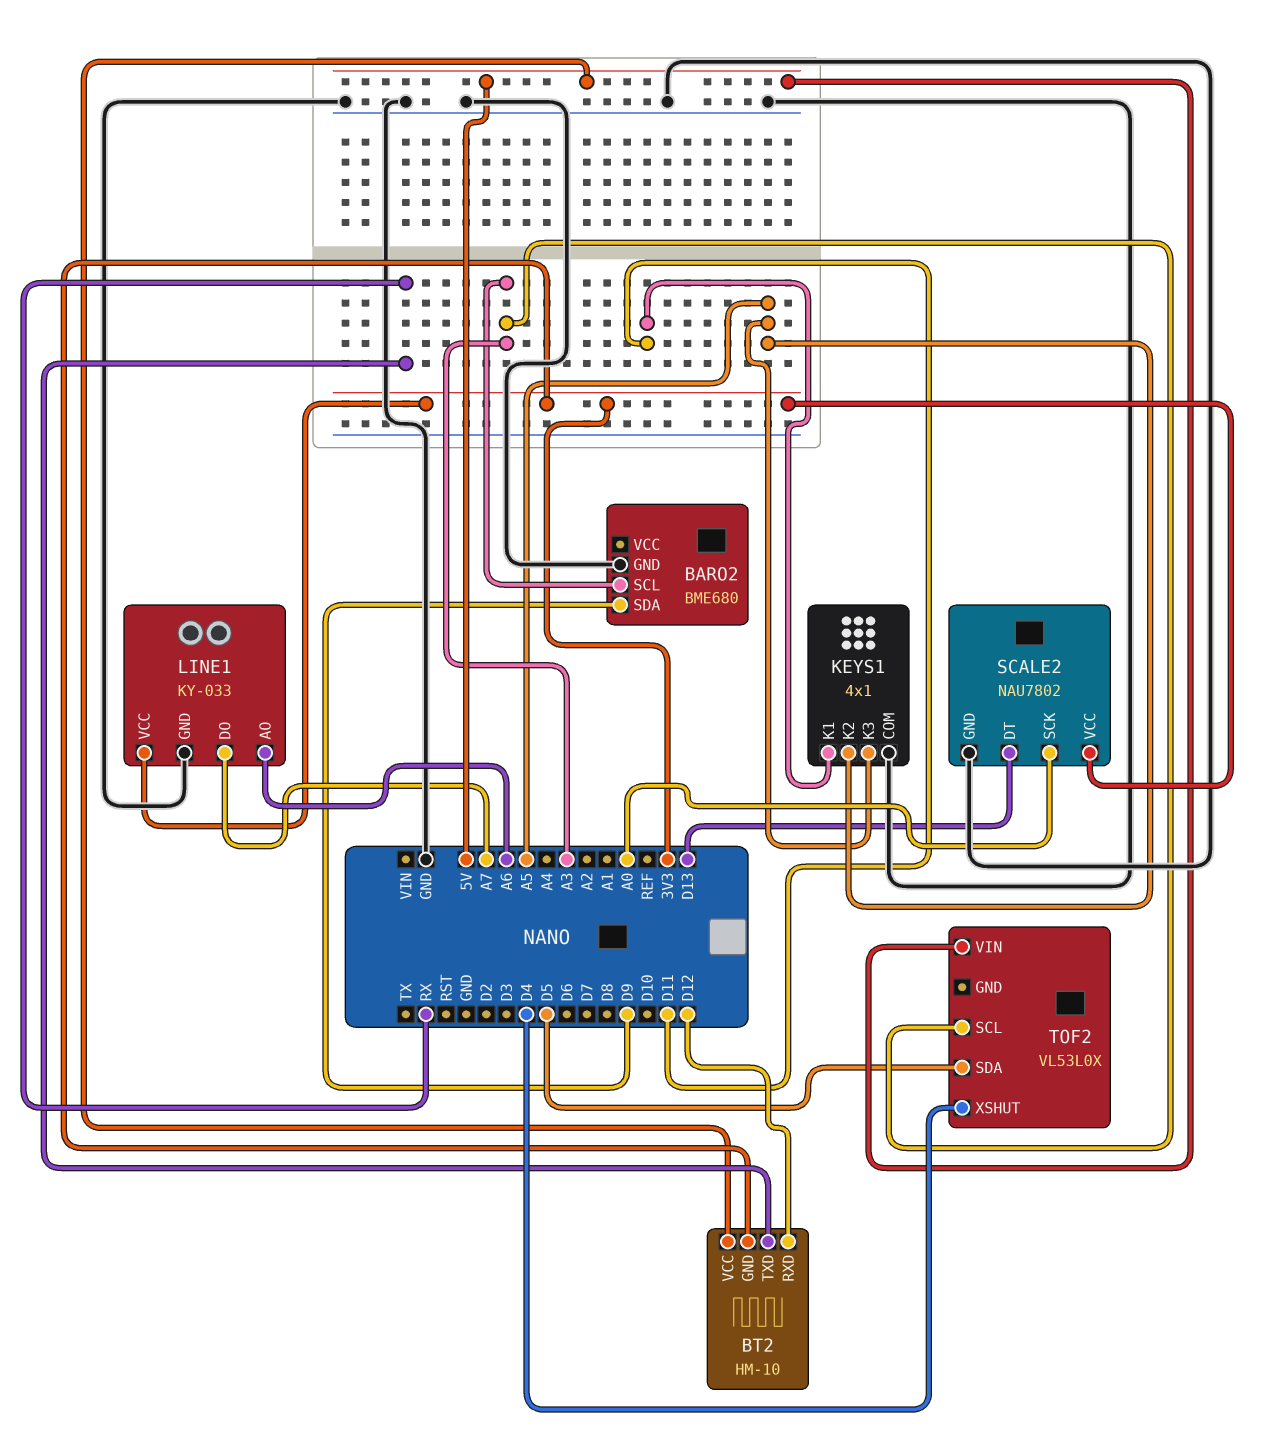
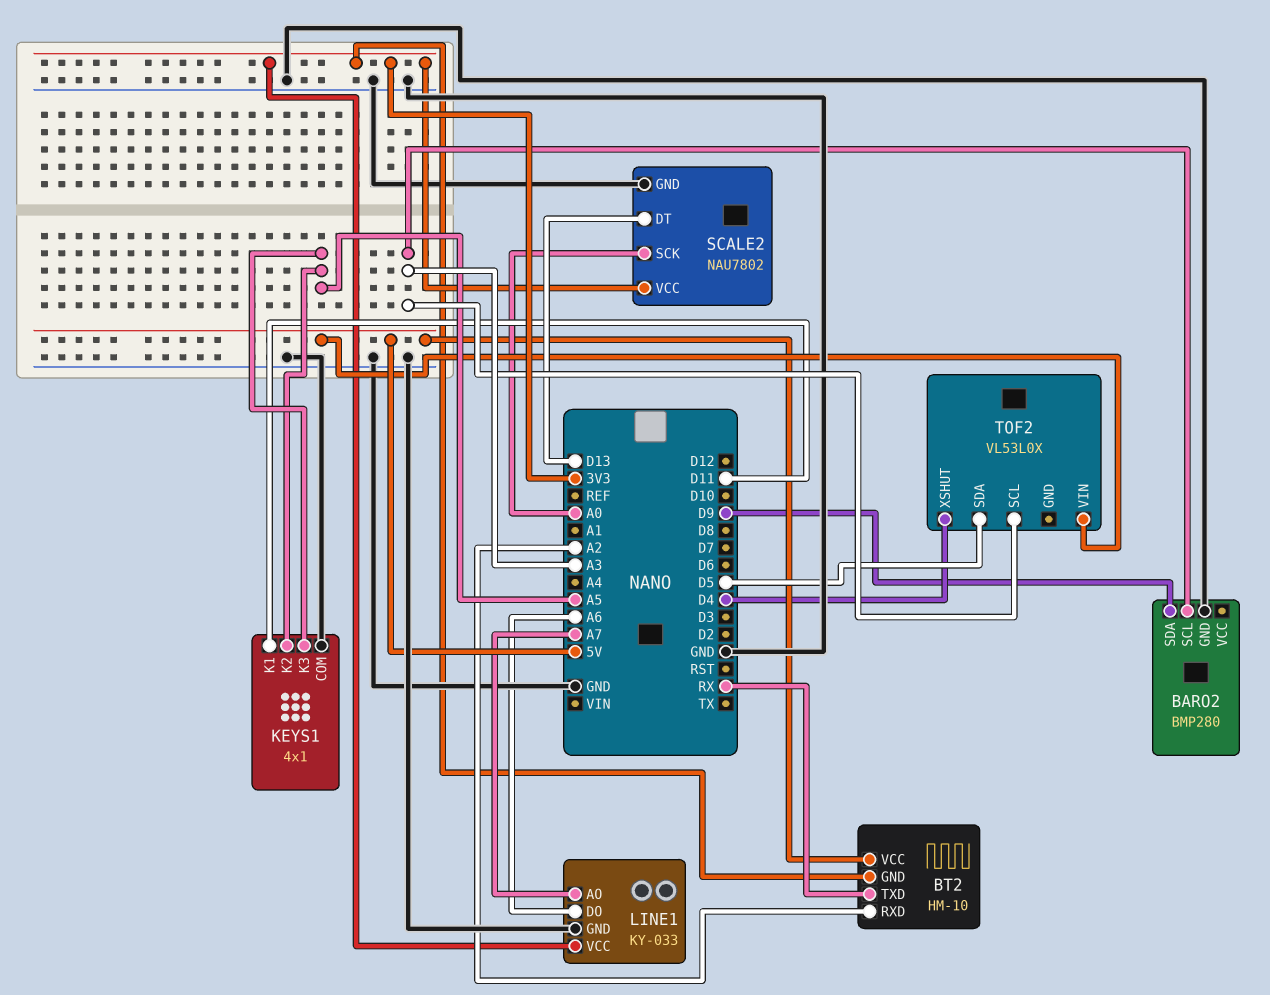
BARO2: BME680 -> BMP280
BT2 pin RXD: D12 -> A2
LINE1 pin AO: A6 -> A7
LINE1 pin DO: A7 -> A6

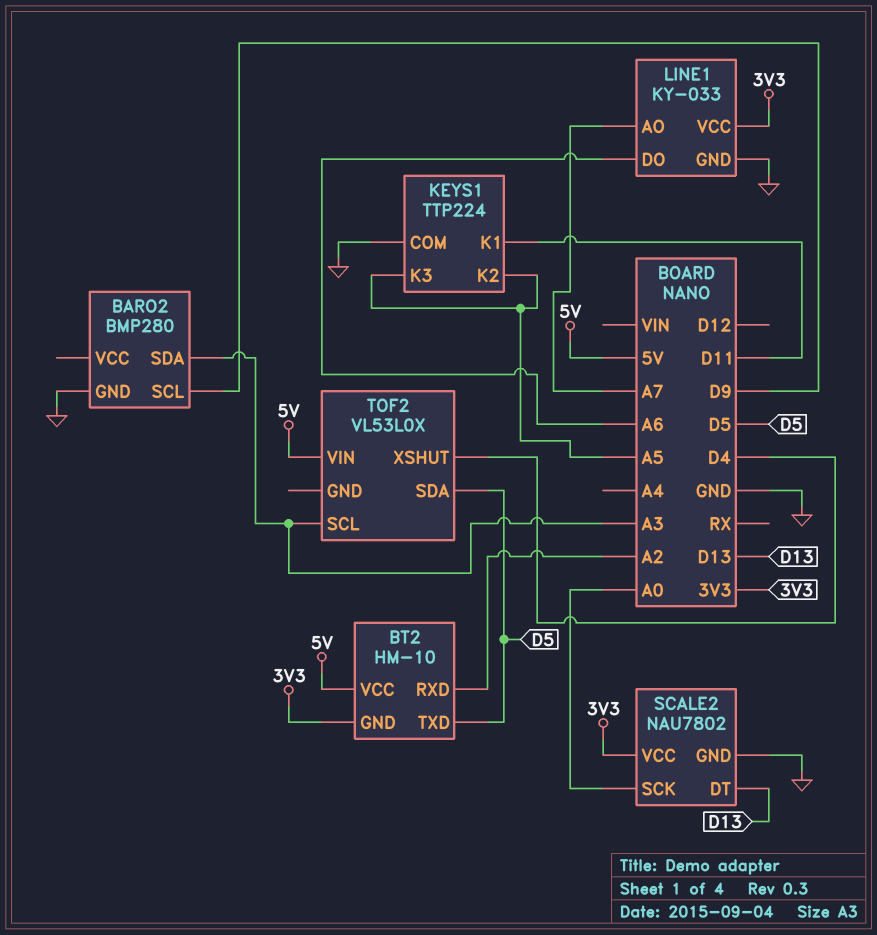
BARO2 pin SCL: A3 -> D9
BARO2 pin SDA: D9 -> A3
BT2 pin TXD: RX -> D5
KEYS1: 4x1 -> TTP224

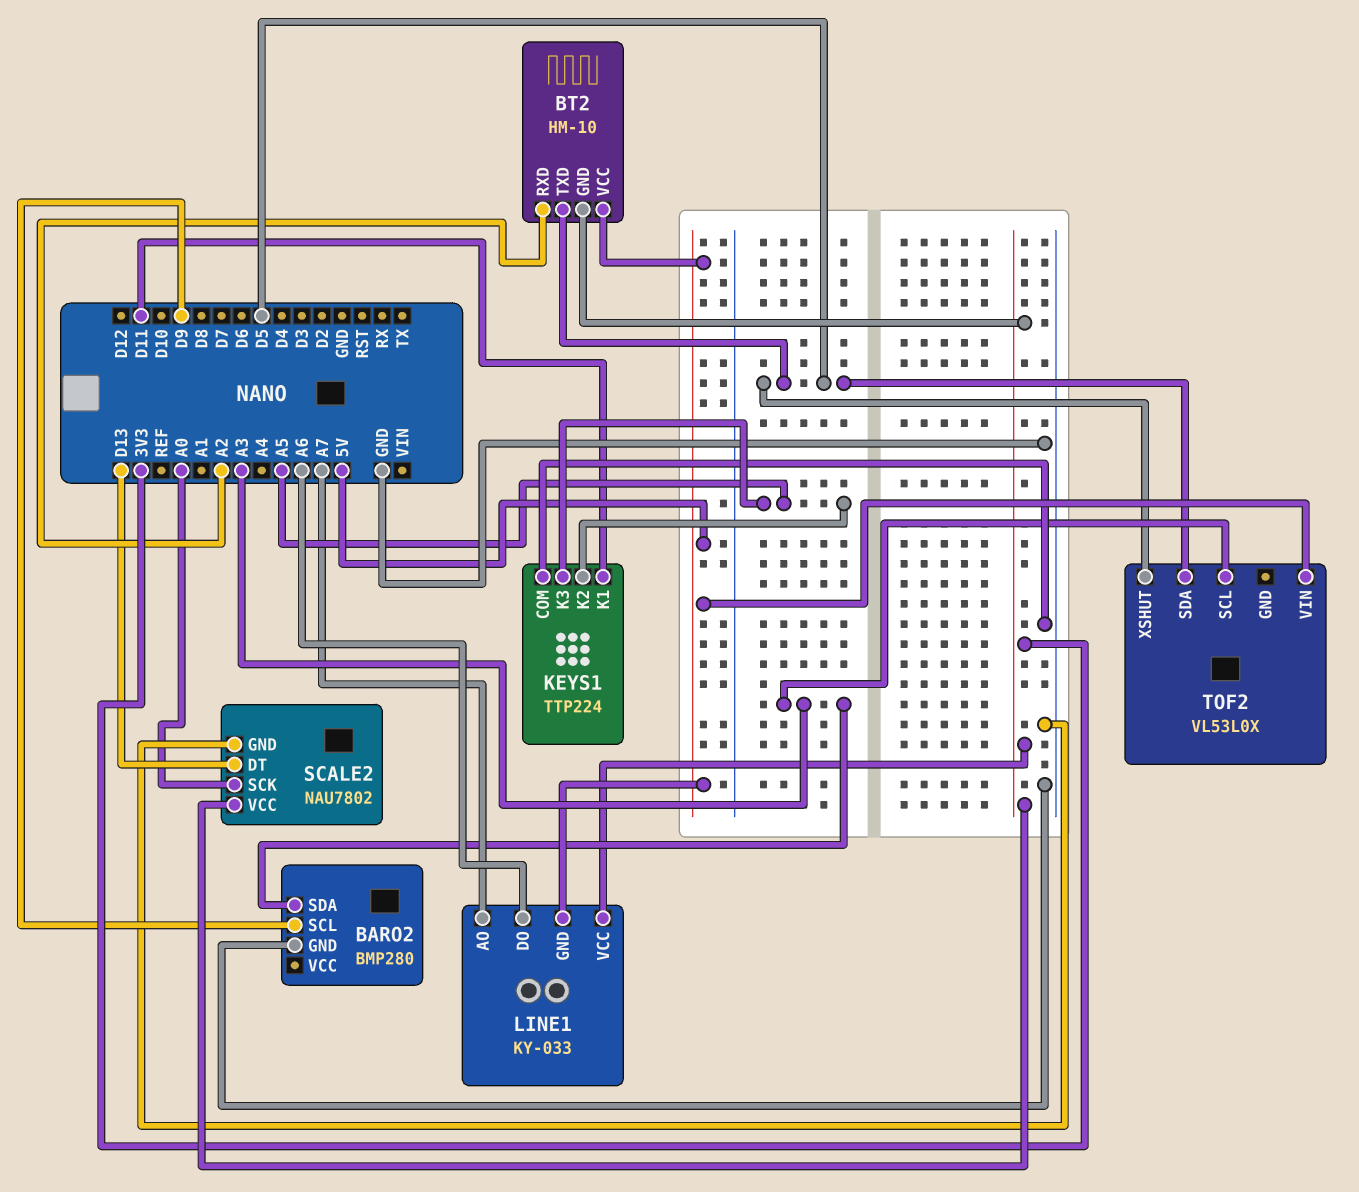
LINE1 pin GND: GND -> 5V
TOF2 pin XSHUT: D4 -> D5

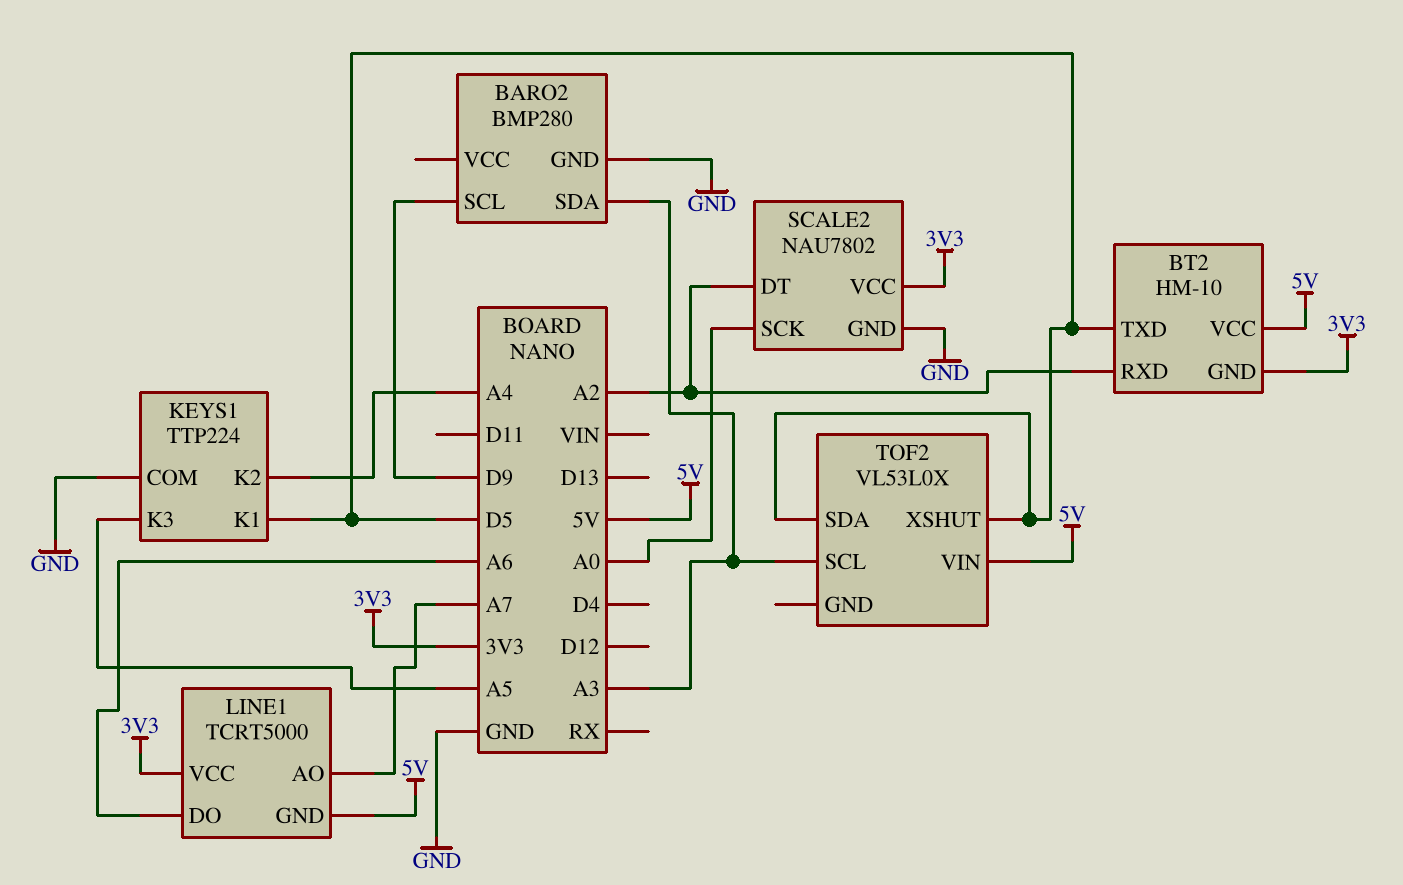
KEYS1 pin K1: D11 -> D5
KEYS1 pin K2: A5 -> A4
LINE1: KY-033 -> TCRT5000
SCALE2 pin DT: D13 -> A2

